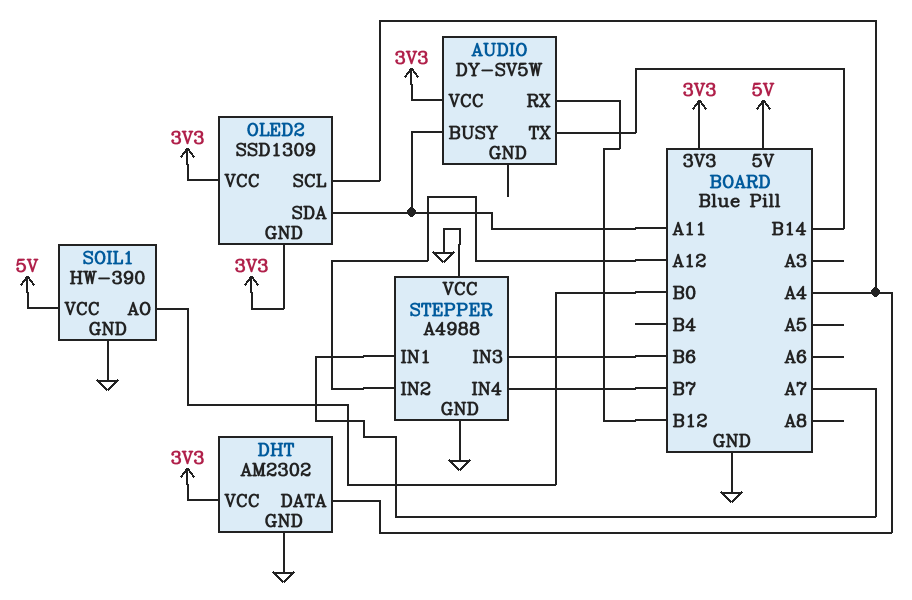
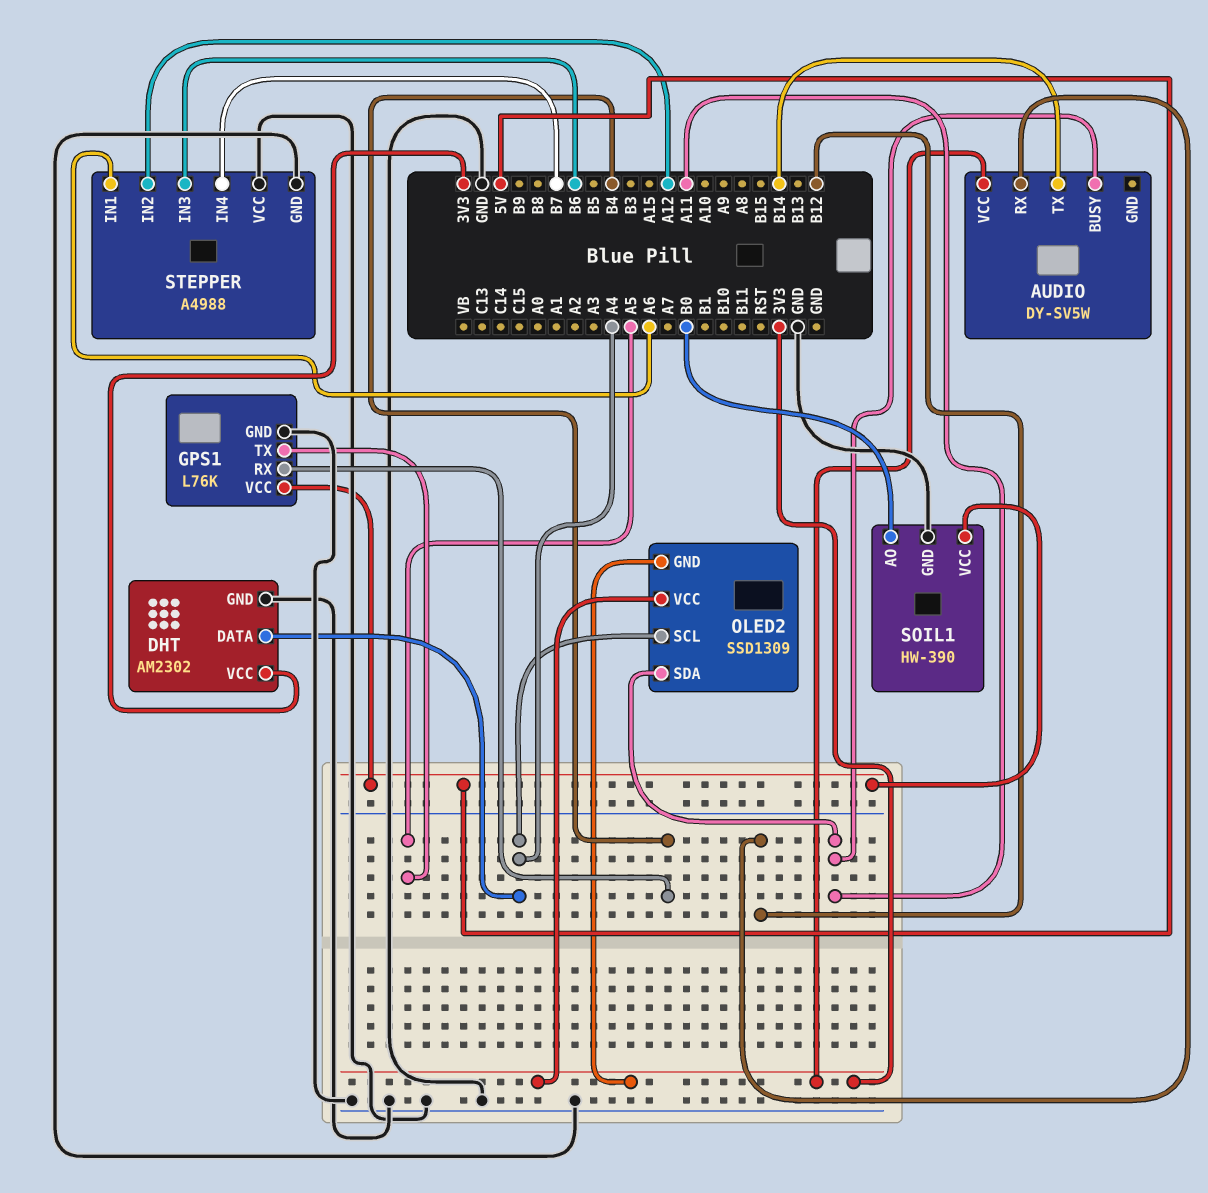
GPS1: none -> L76K
GPS1 pin GND: none -> GND
GPS1 pin RX: none -> B4
GPS1 pin TX: none -> A5
GPS1 pin VCC: none -> 5V
STEPPER pin IN1: A7 -> A6

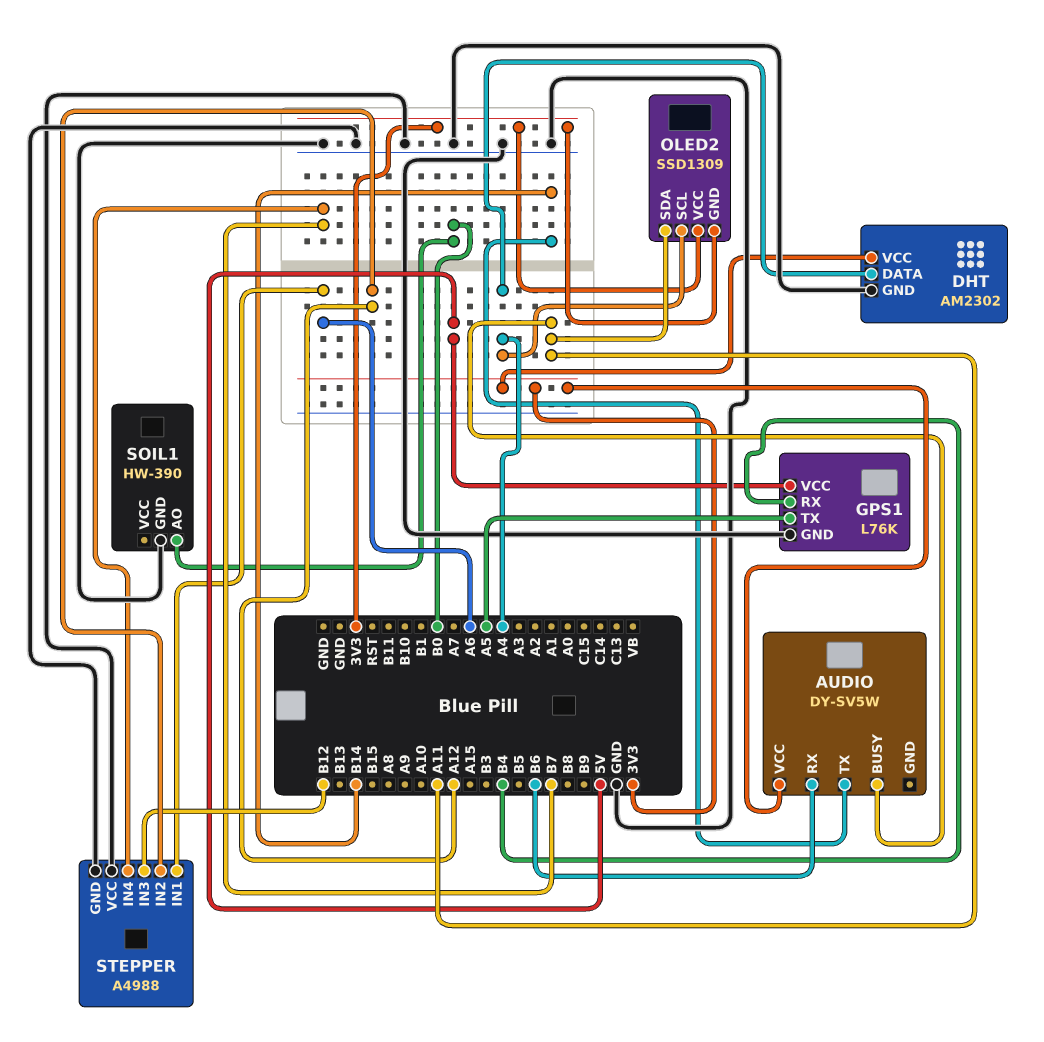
AUDIO pin RX: B12 -> B6
SOIL1 pin VCC: 5V -> none
STEPPER pin IN3: B6 -> B12

